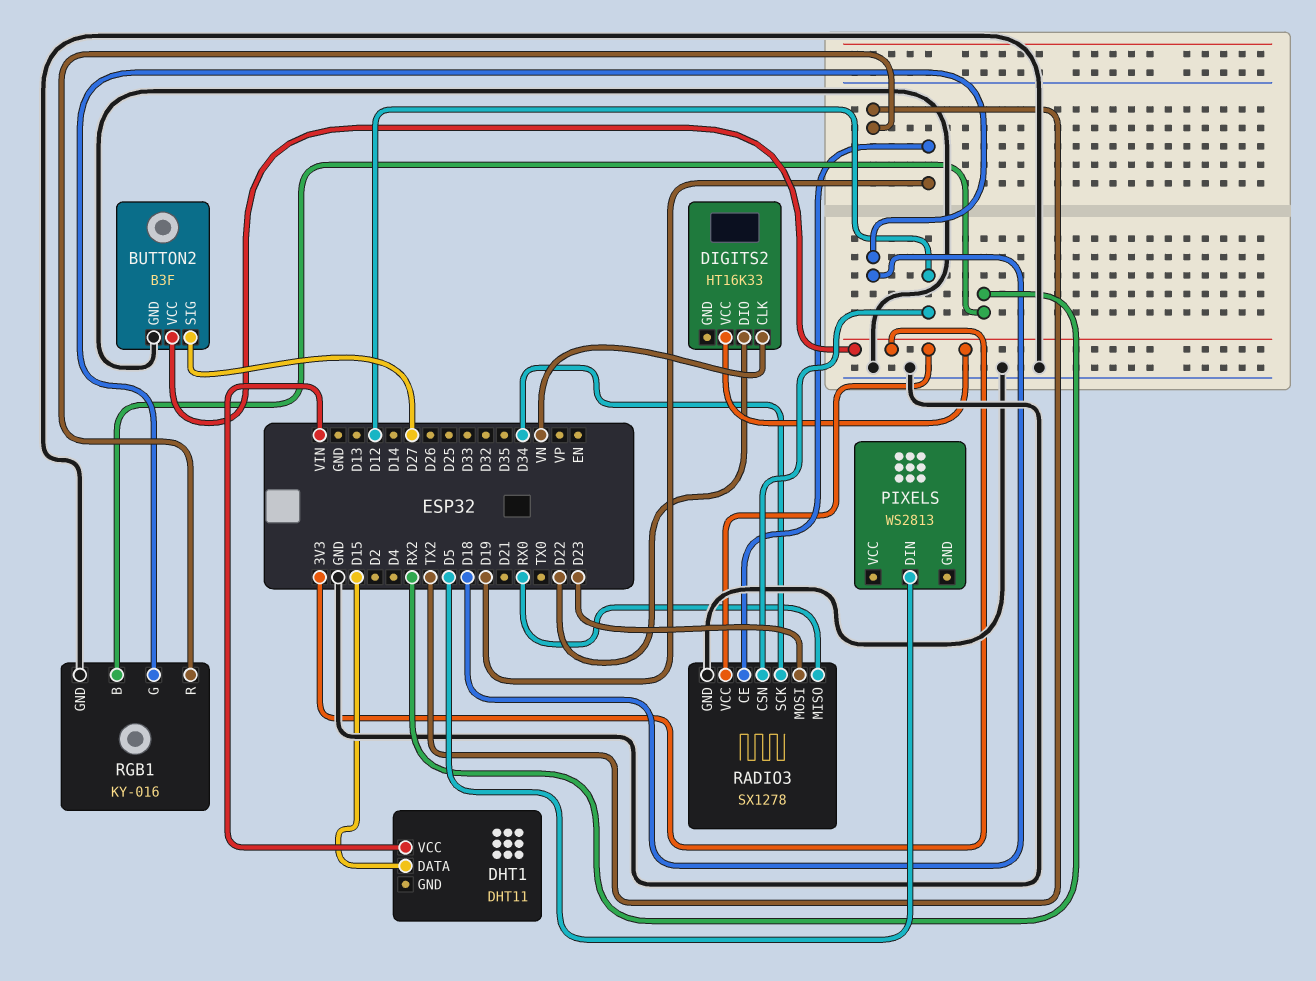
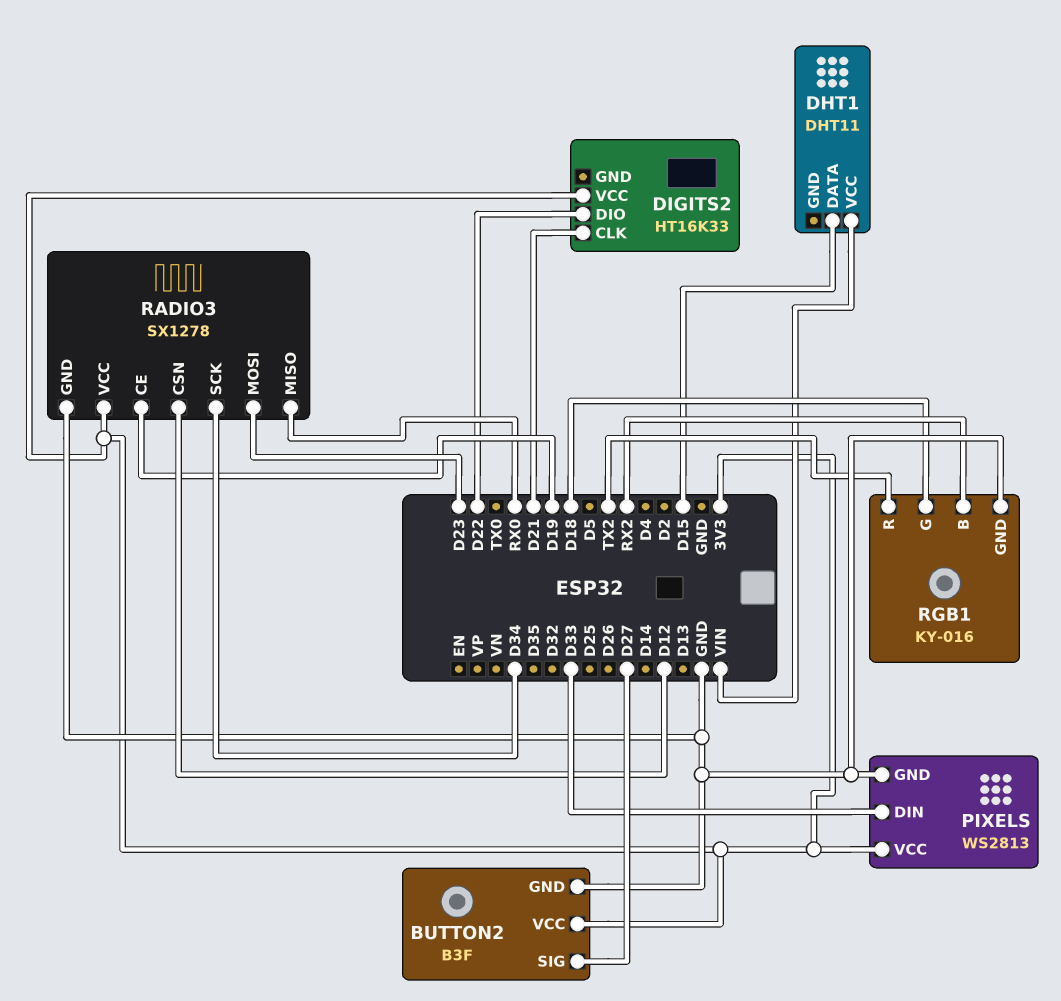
DIGITS2 pin CLK: VN -> D21
PIXELS pin DIN: D5 -> D33
PIXELS pin GND: none -> GND
PIXELS pin VCC: none -> 3V3

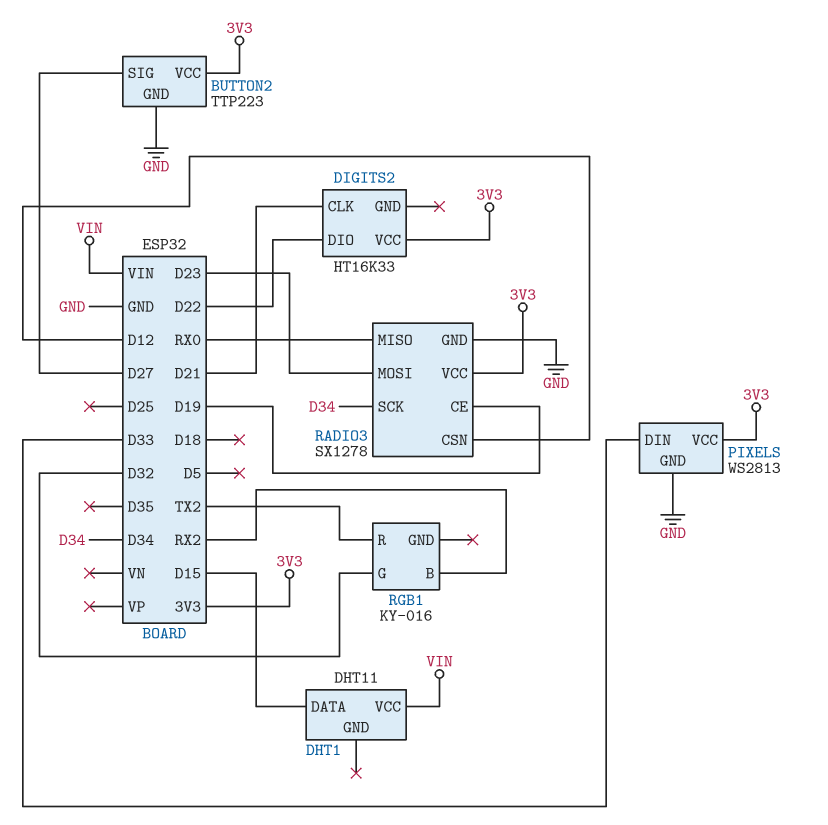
BUTTON2: B3F -> TTP223
RGB1 pin G: D18 -> D32
RGB1 pin GND: GND -> none

